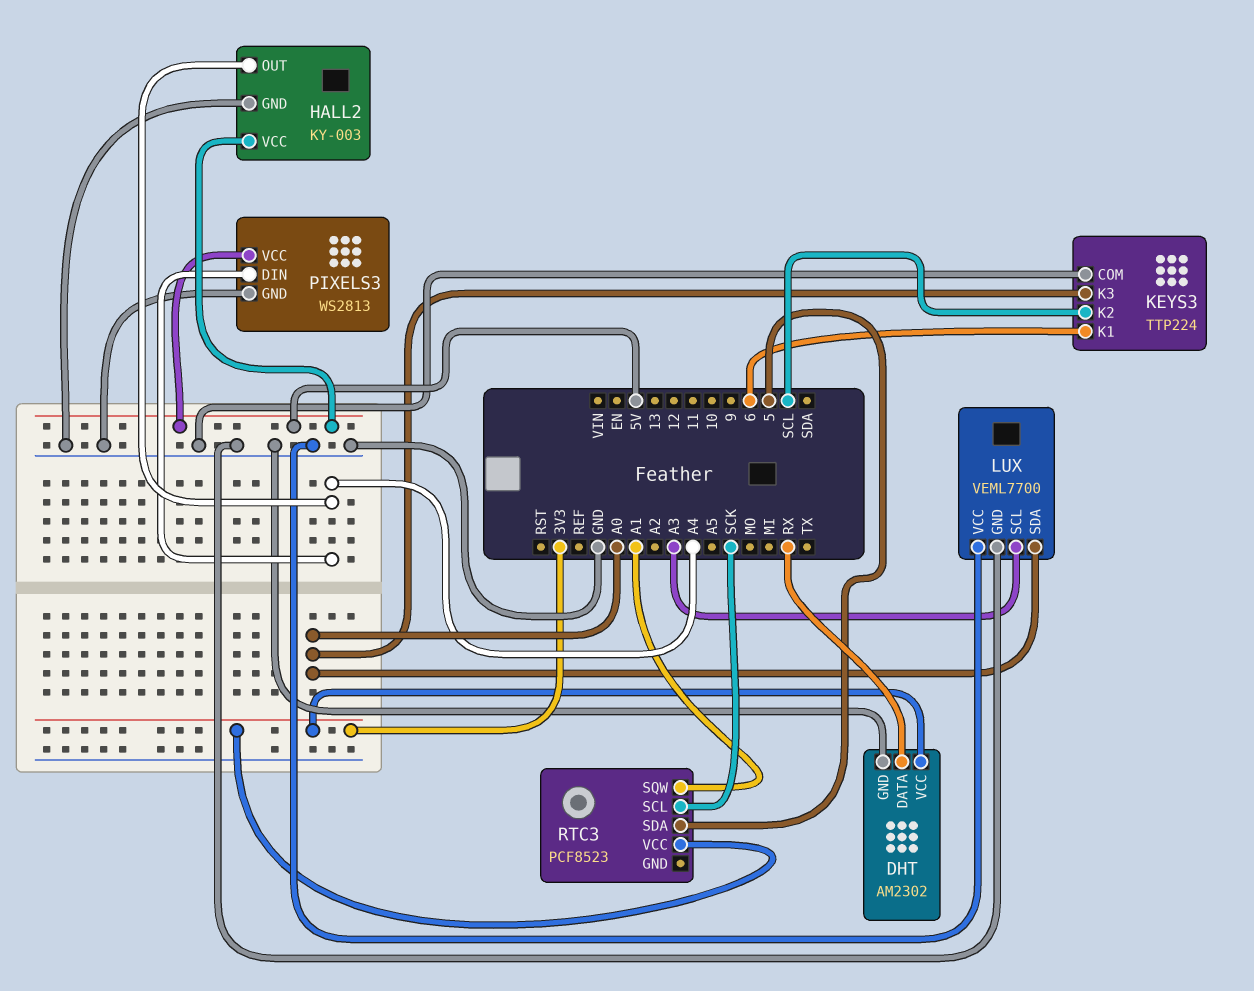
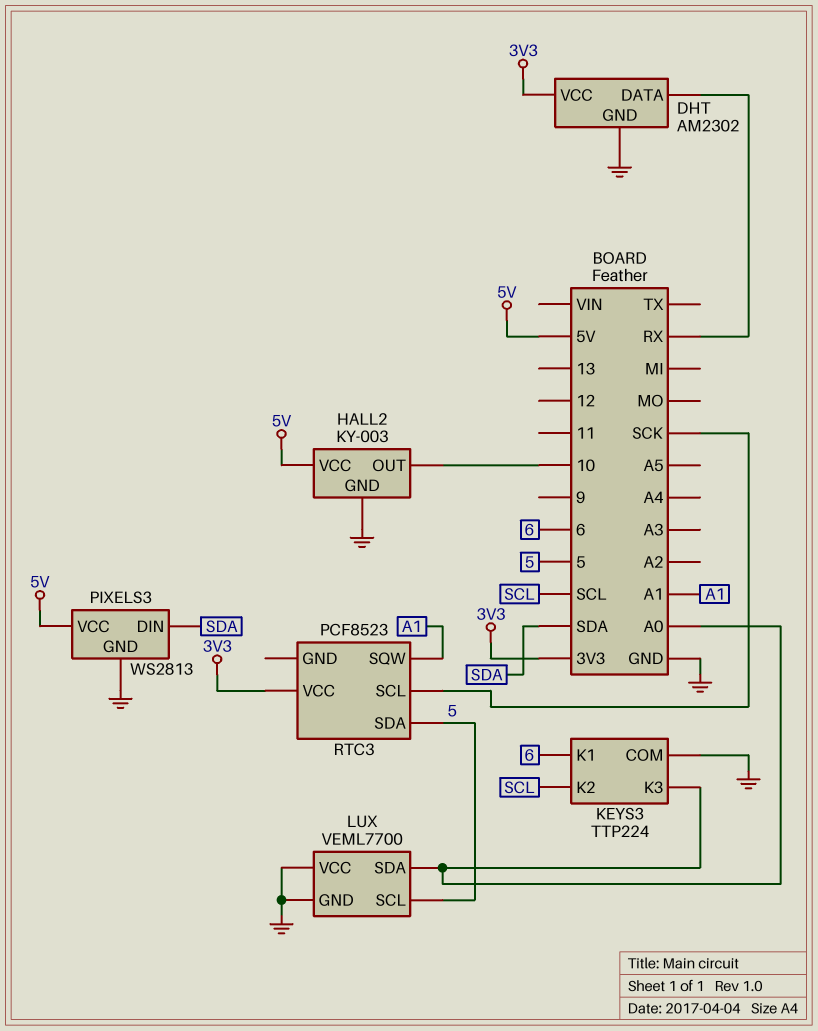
HALL2 pin OUT: A4 -> 10
LUX pin SCL: A3 -> 5
PIXELS3 pin DIN: A4 -> SDA

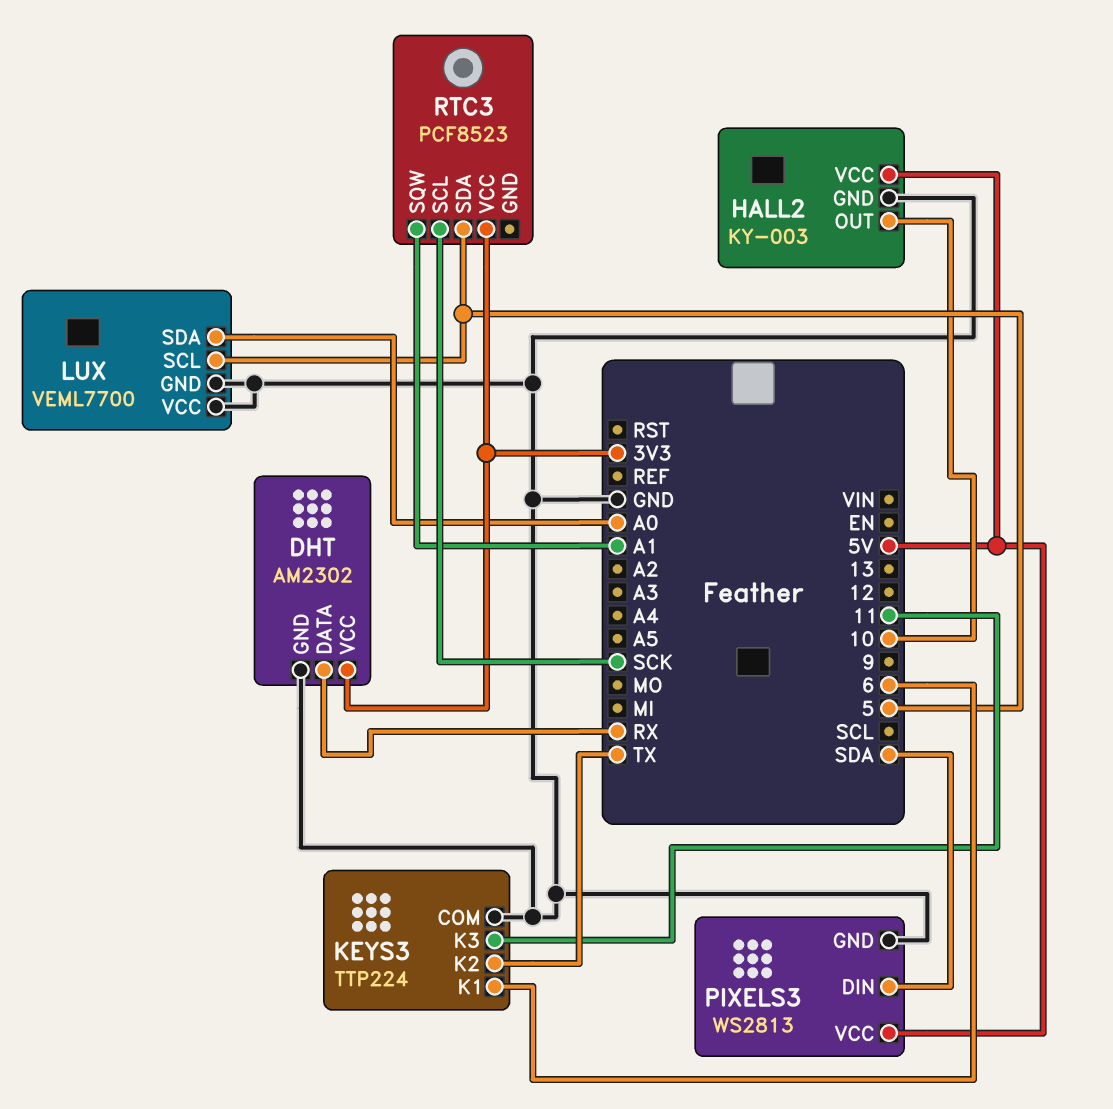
KEYS3 pin K2: SCL -> TX
KEYS3 pin K3: A0 -> 11

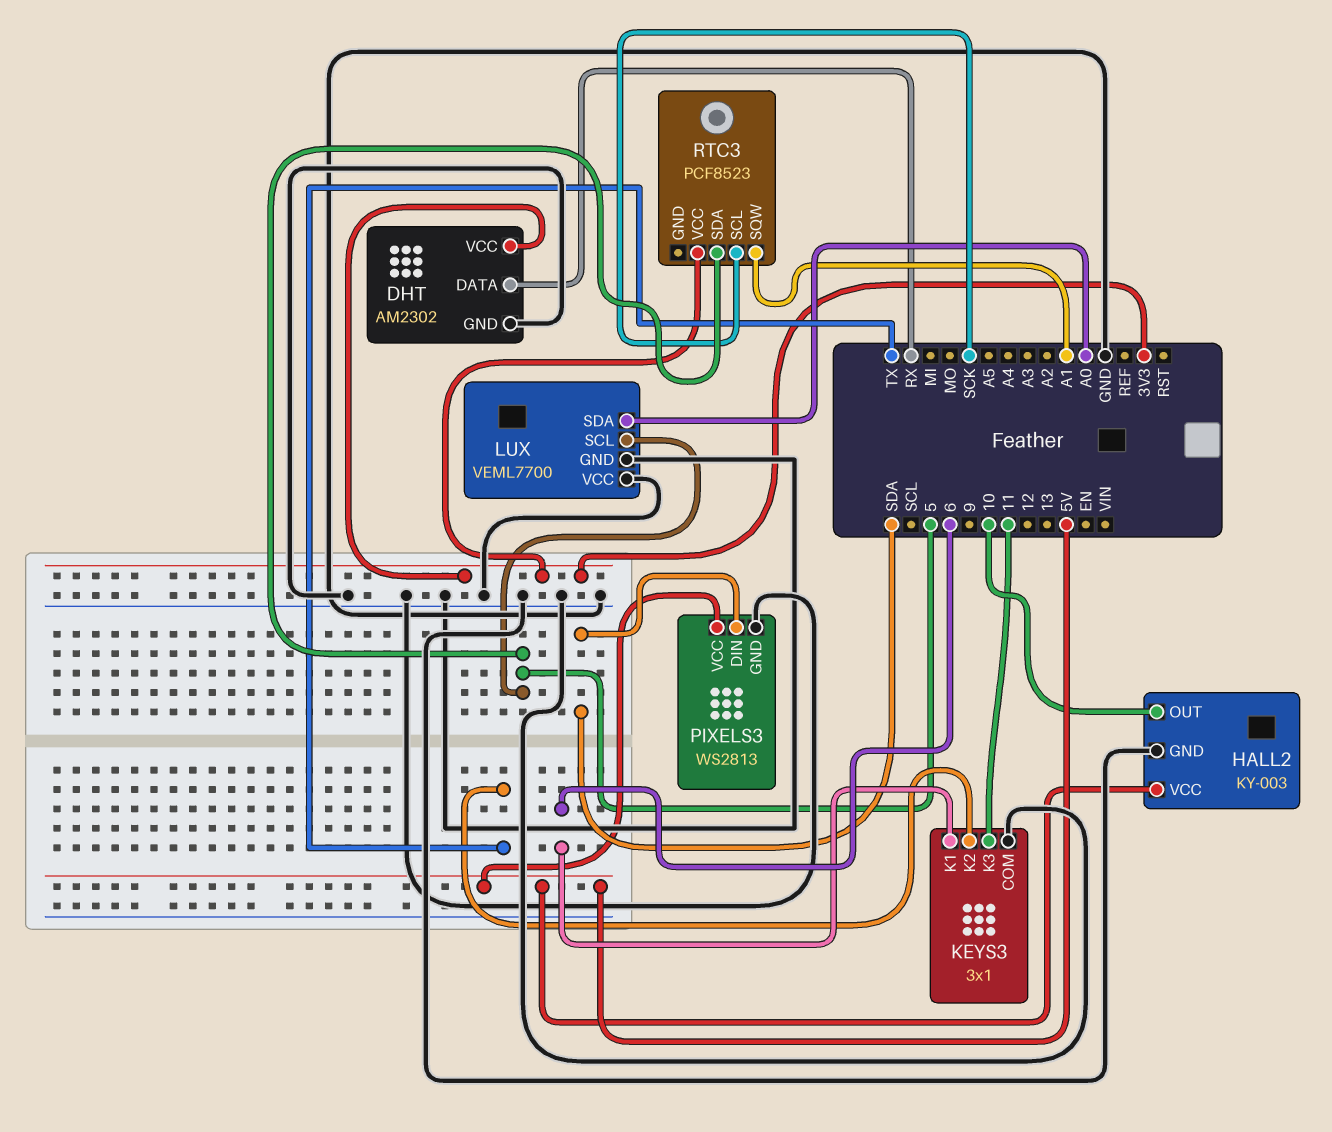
KEYS3: TTP224 -> 3x1

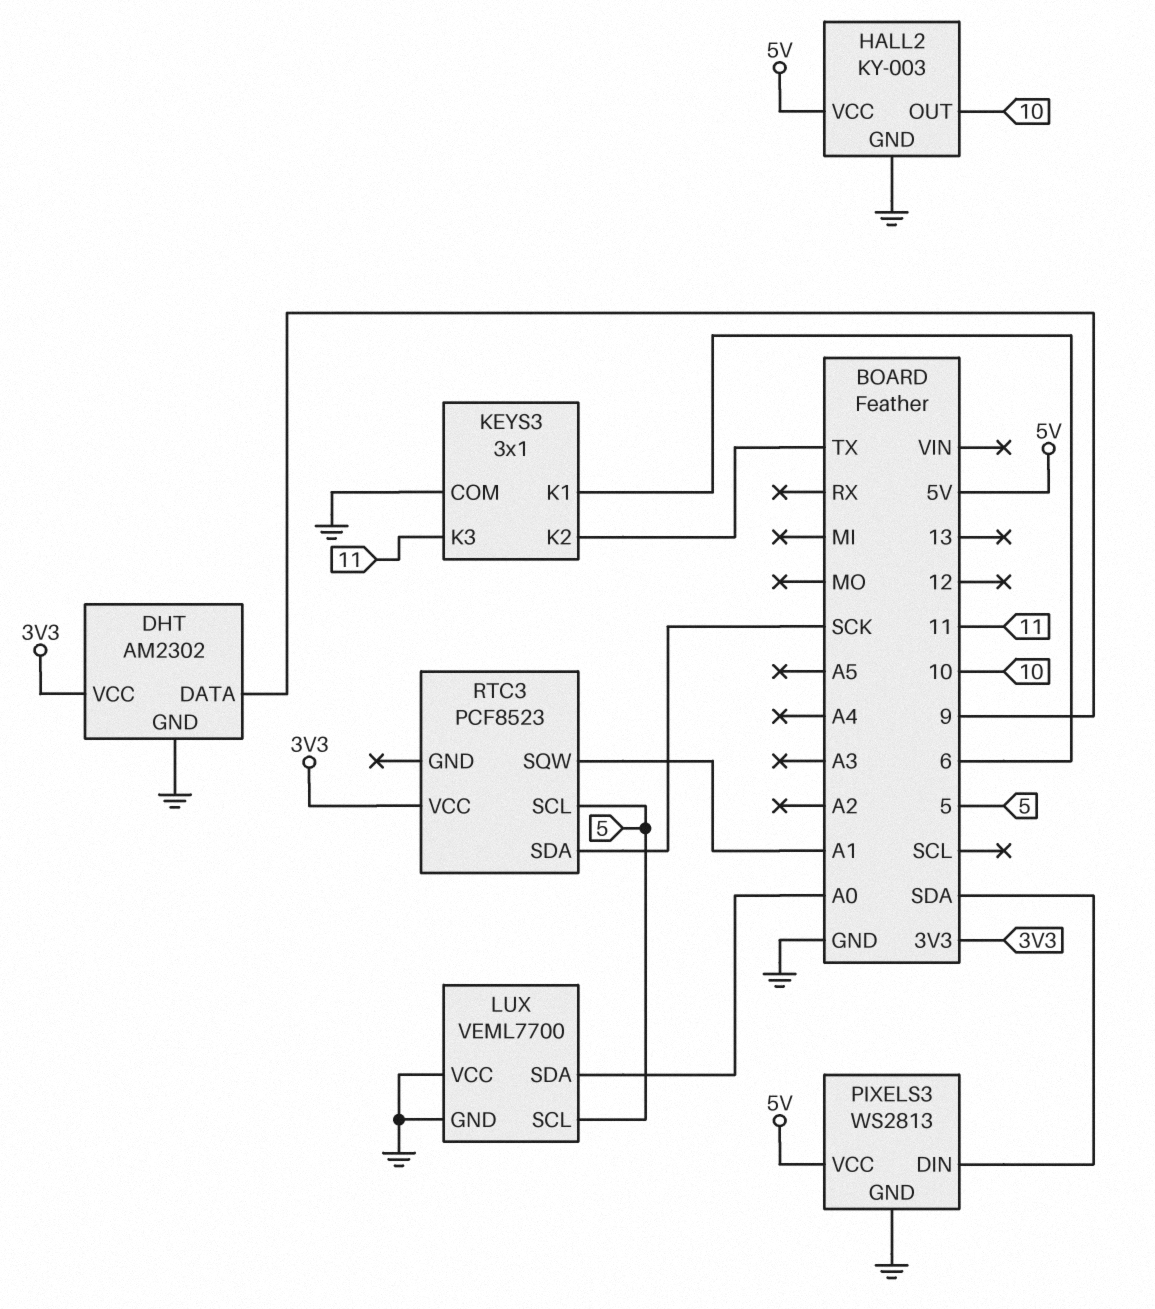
DHT pin DATA: RX -> 9
RTC3 pin SCL: SCK -> 5
RTC3 pin SDA: 5 -> SCK

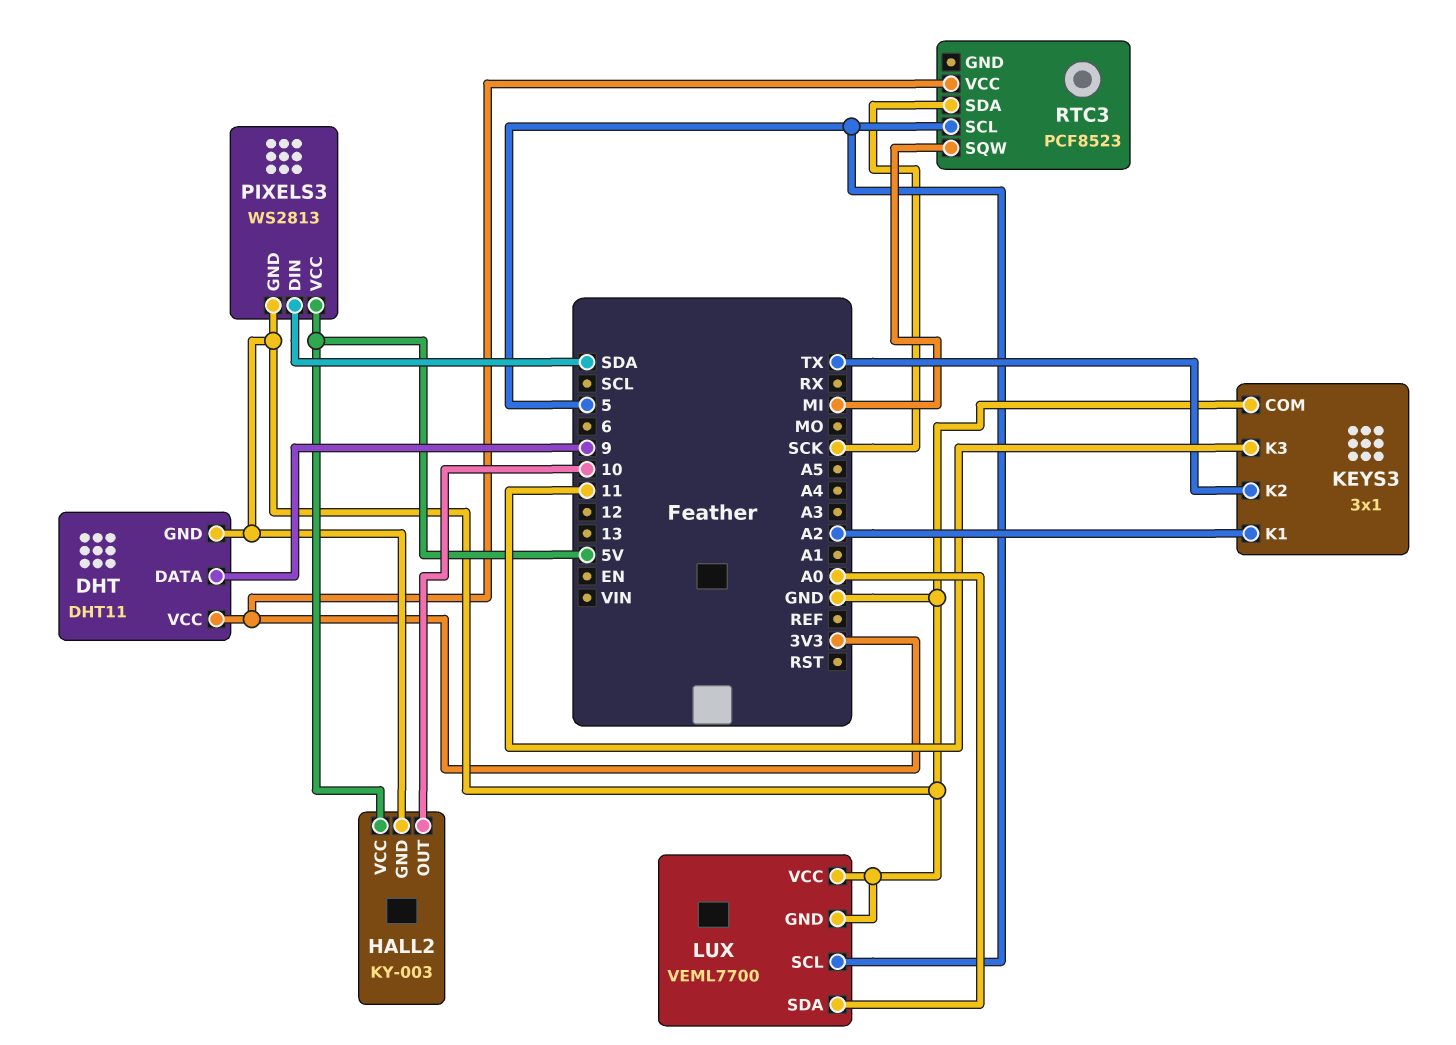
DHT: AM2302 -> DHT11
KEYS3 pin K1: 6 -> A2
RTC3 pin SQW: A1 -> MI

